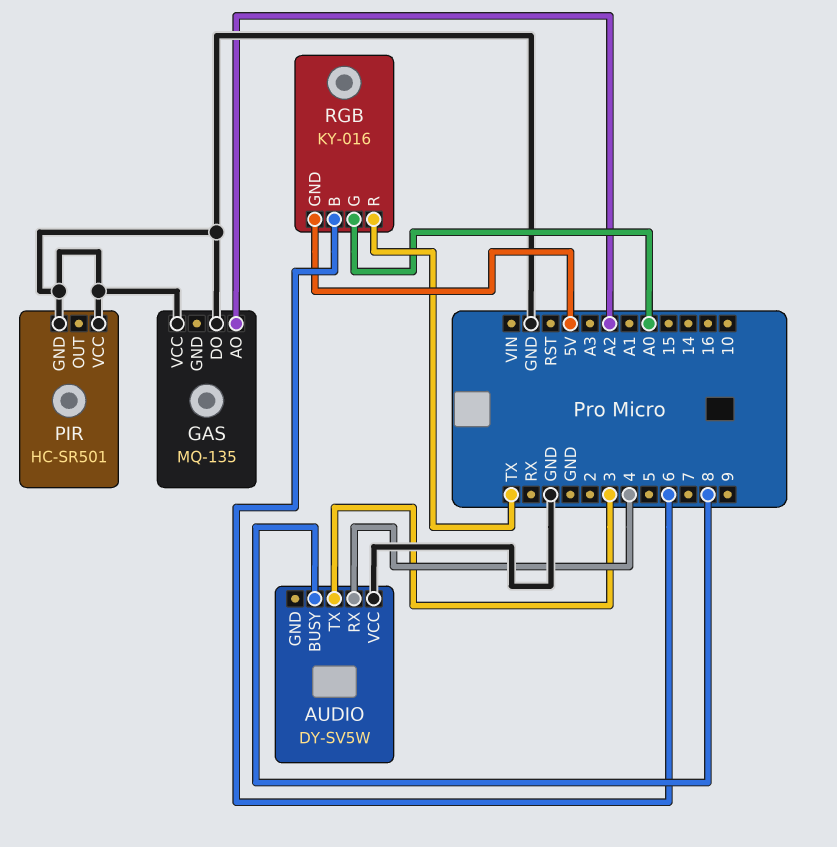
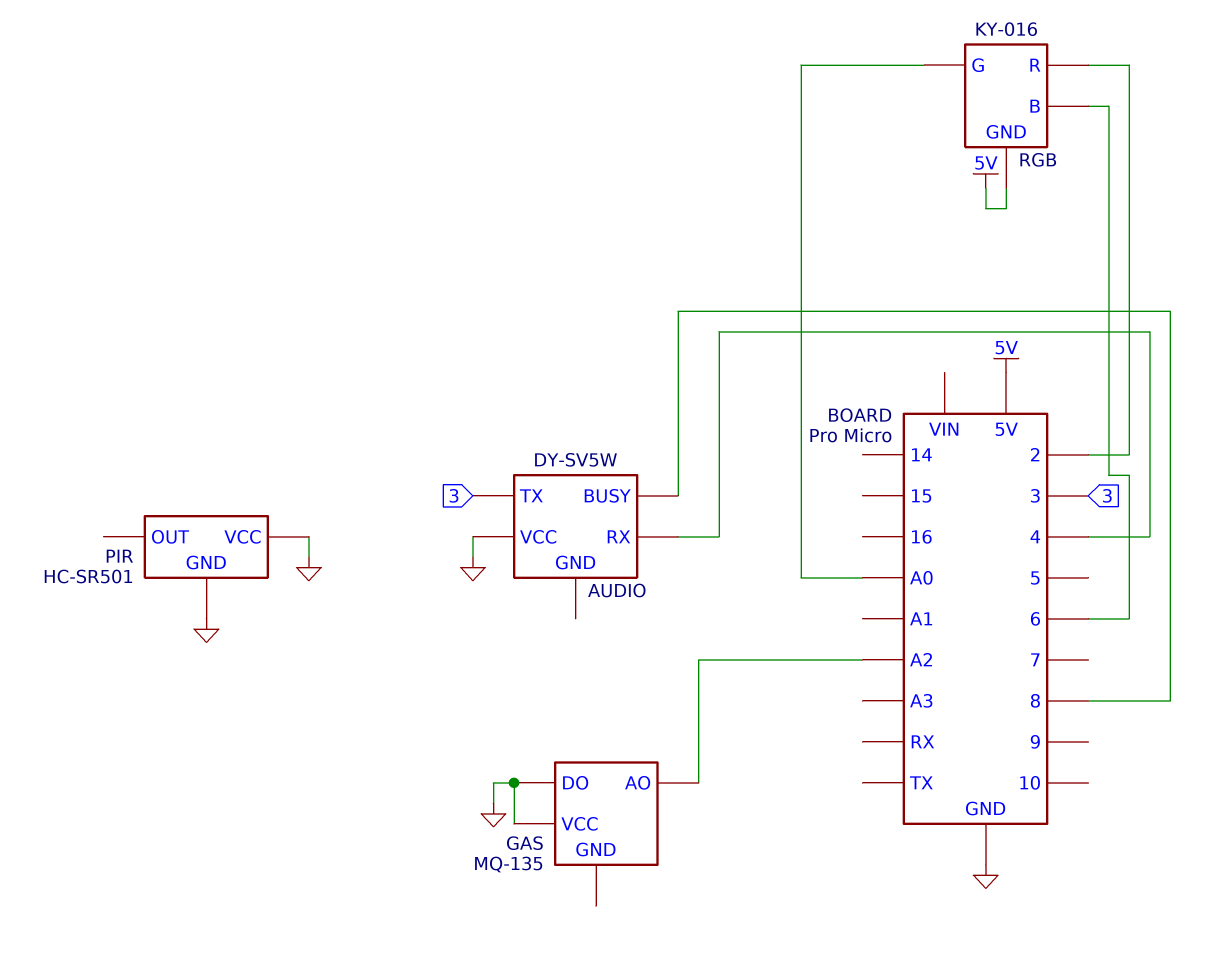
RGB pin R: TX -> 2

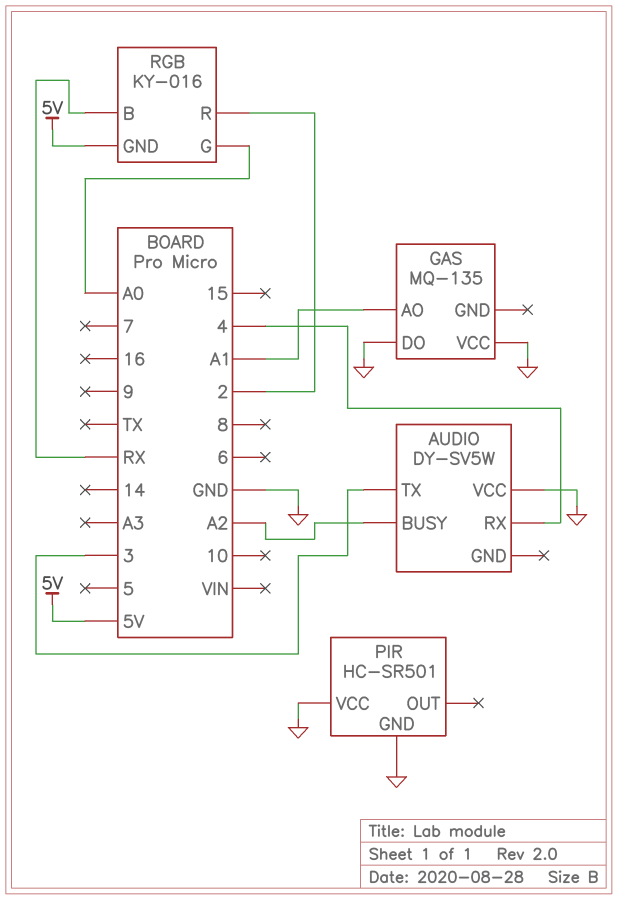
AUDIO pin BUSY: 8 -> A2
GAS pin AO: A2 -> A1
RGB pin B: 6 -> RX

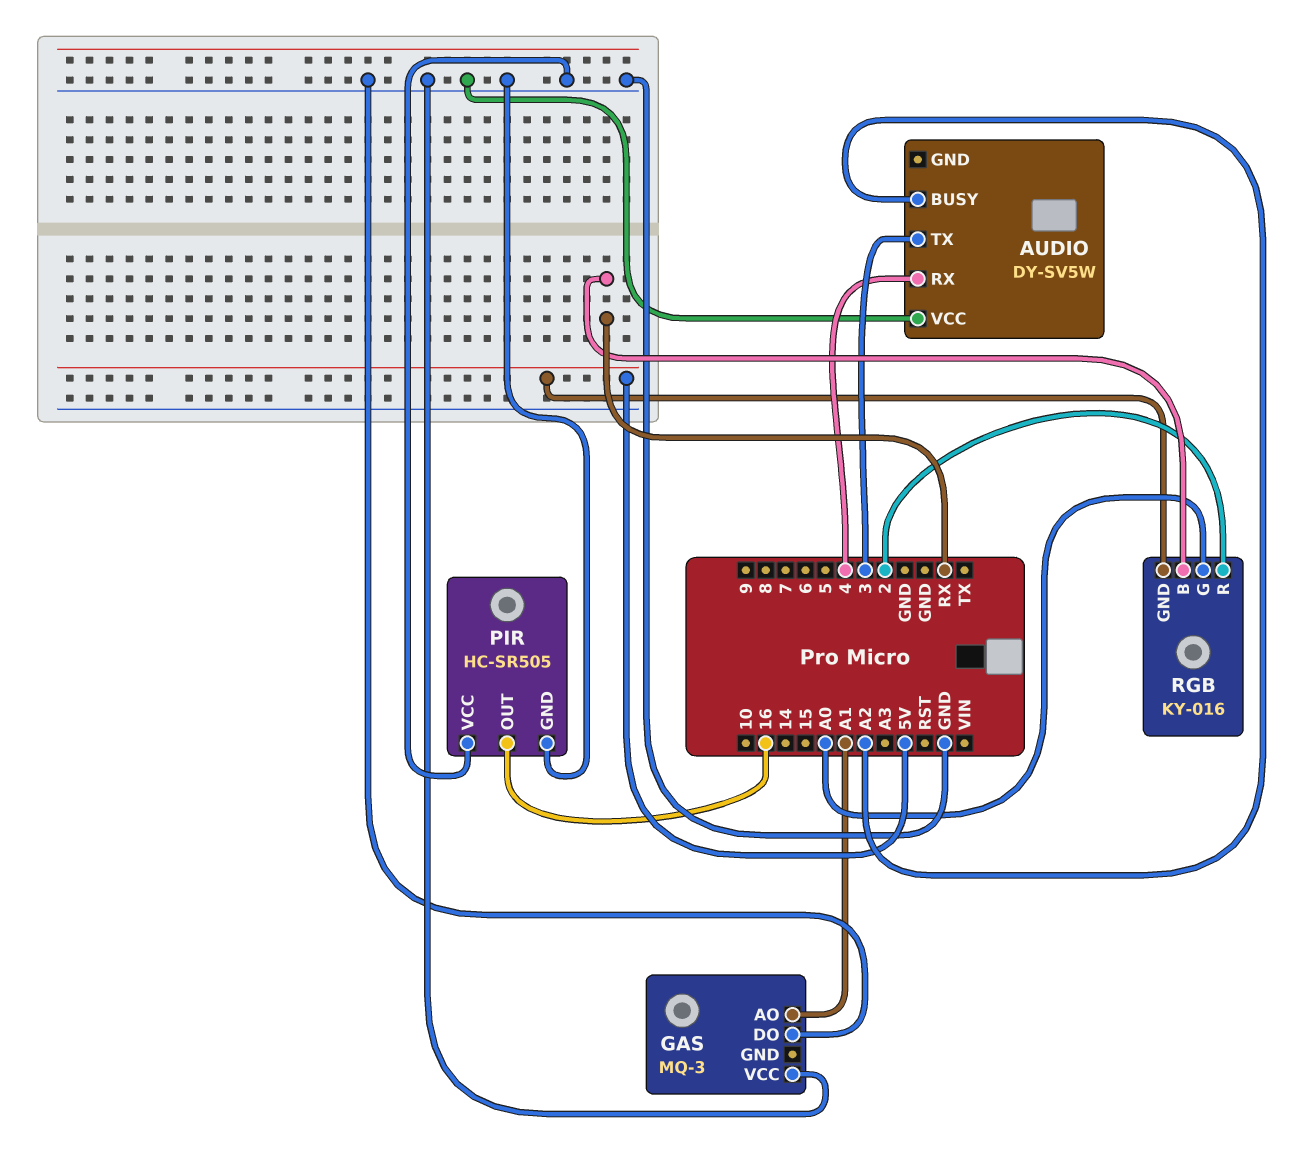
GAS: MQ-135 -> MQ-3
PIR: HC-SR501 -> HC-SR505
PIR pin OUT: none -> 16

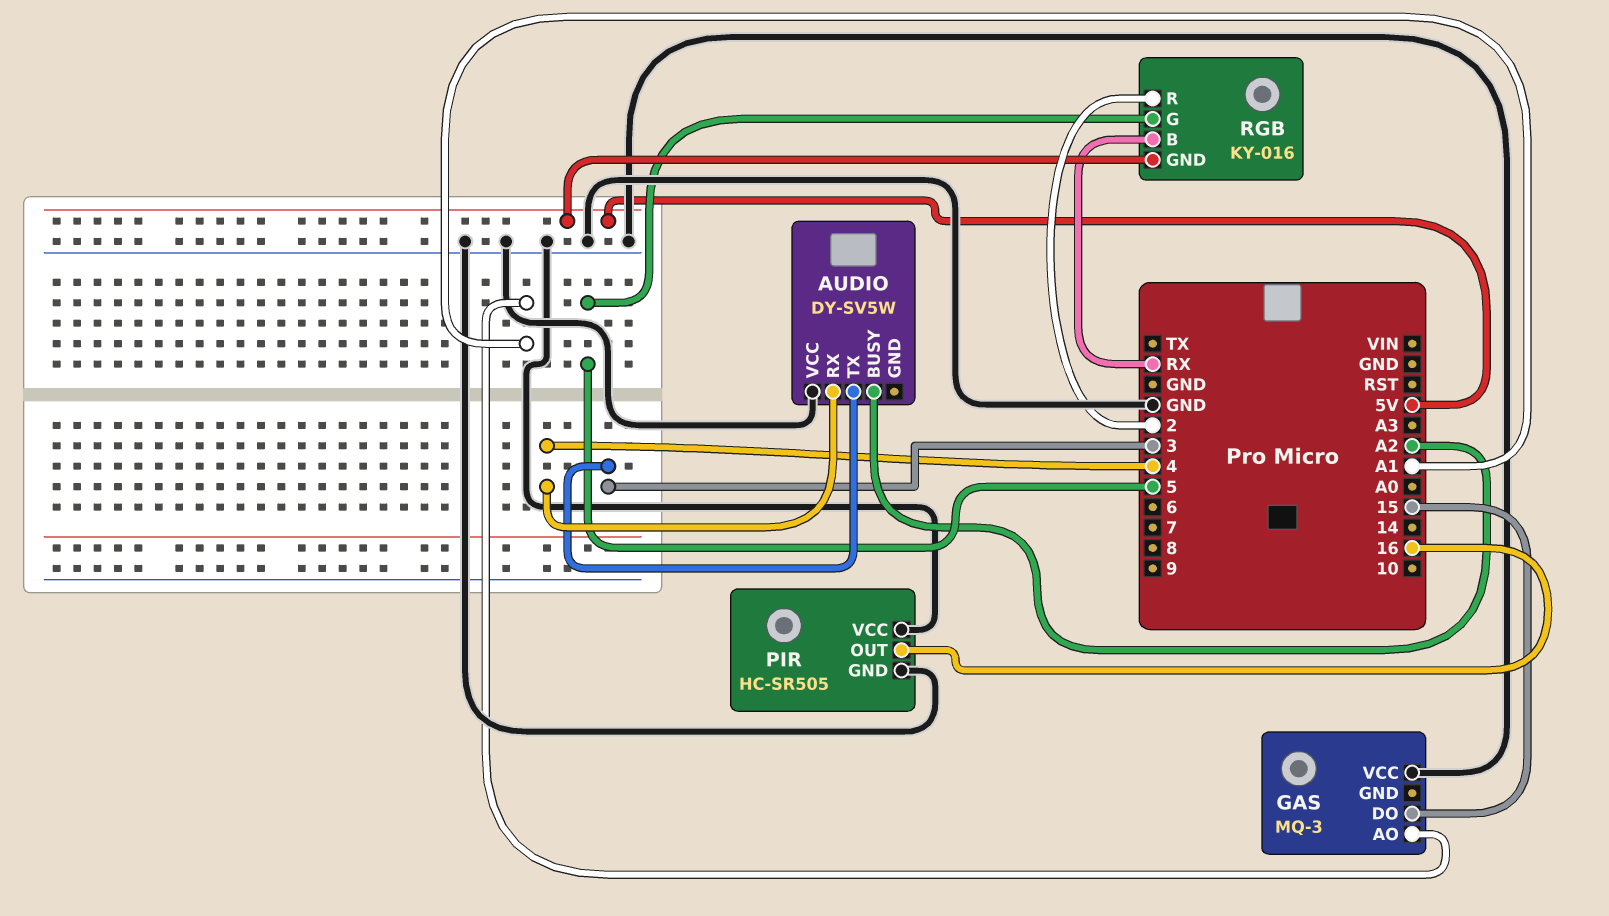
GAS pin DO: GND -> 15
RGB pin G: A0 -> 5

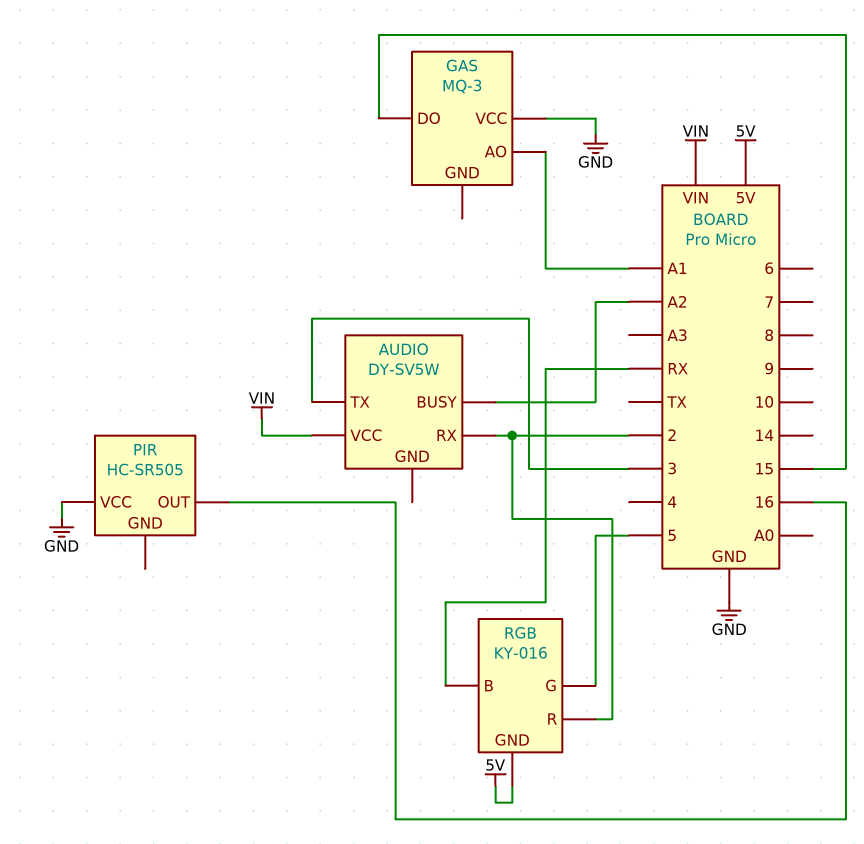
AUDIO pin RX: 4 -> 2
AUDIO pin VCC: GND -> VIN
PIR pin GND: GND -> none

